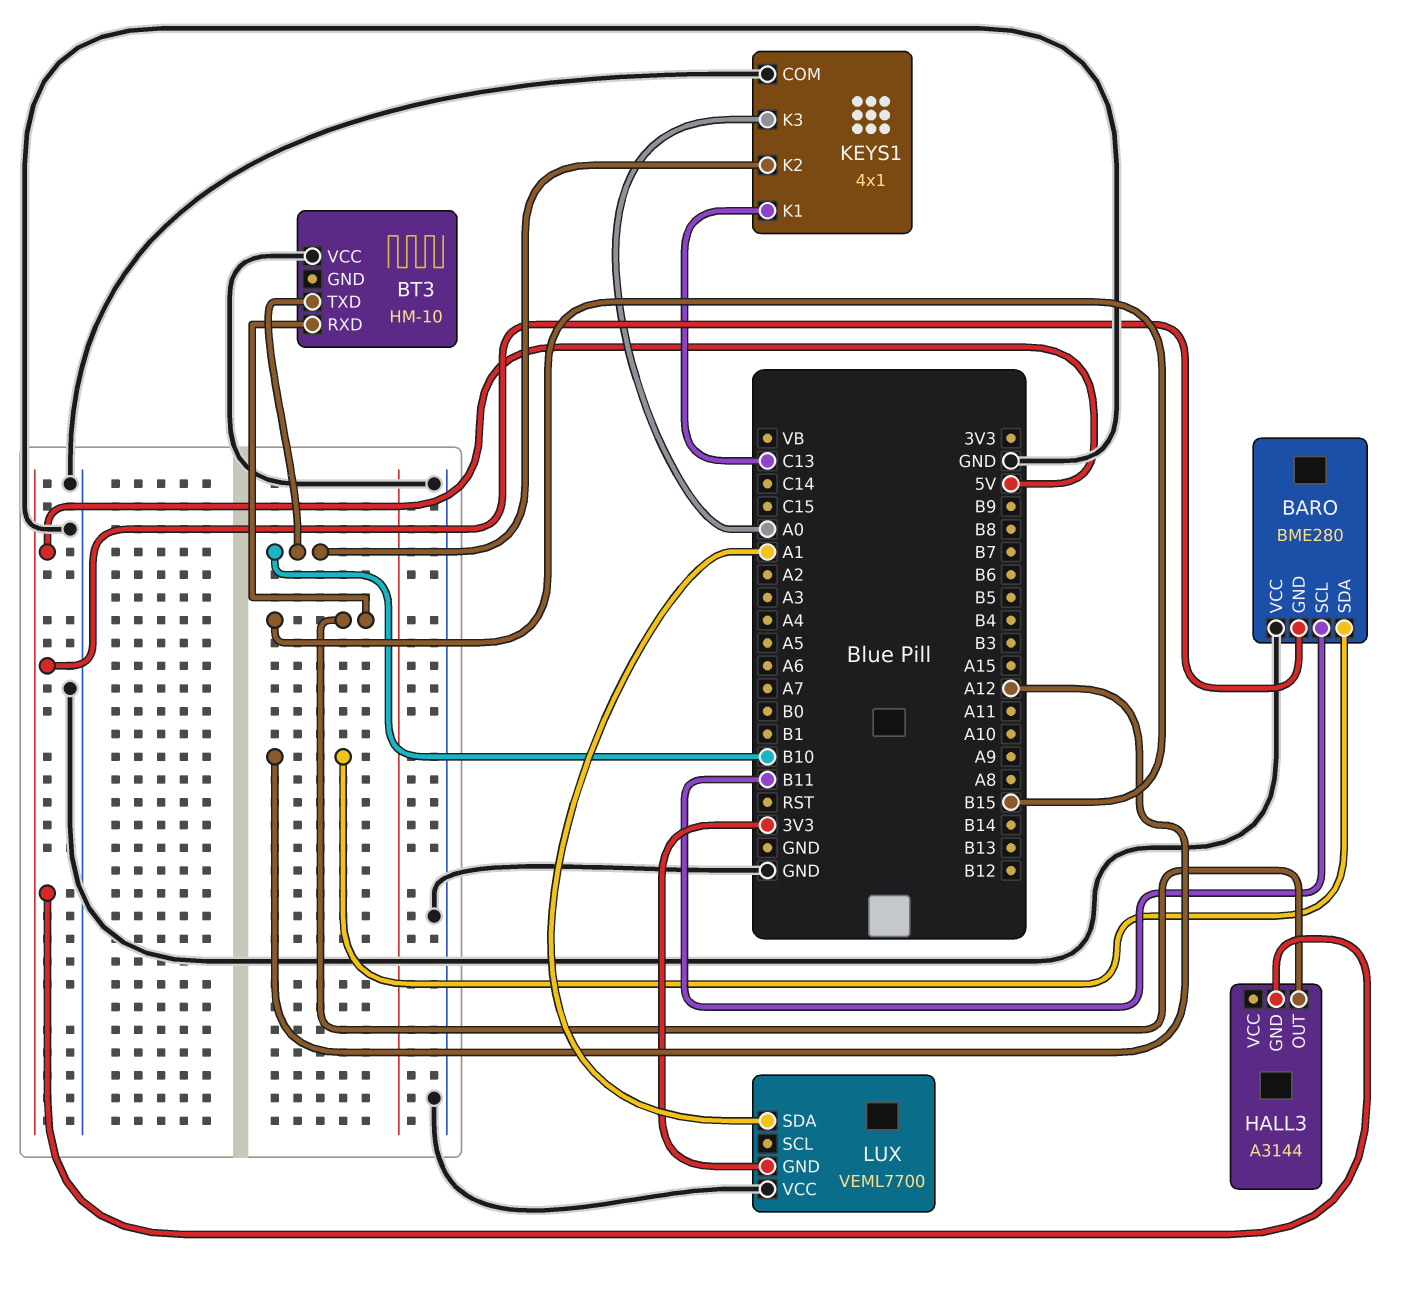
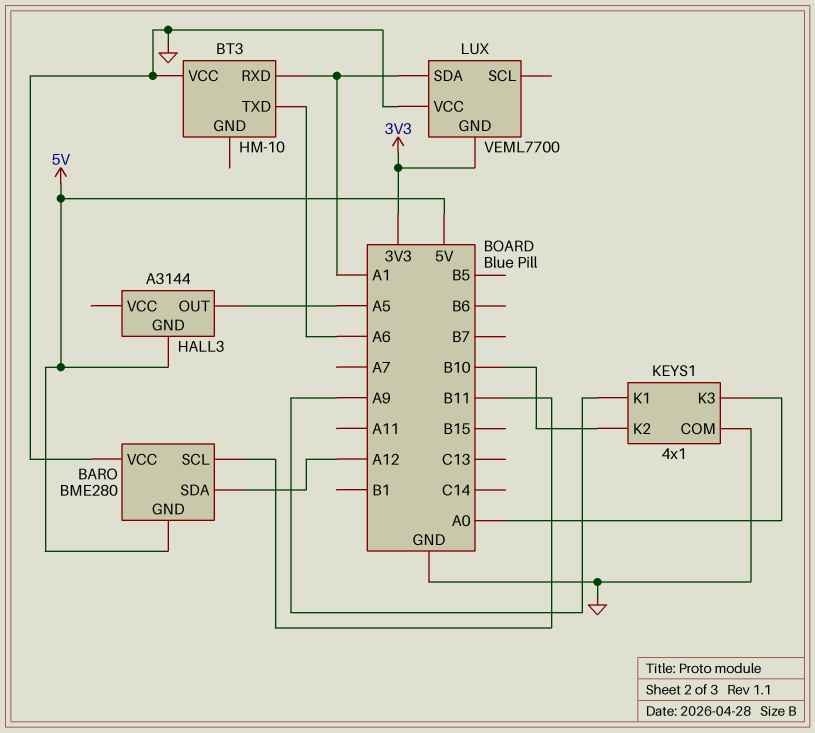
BT3 pin RXD: B15 -> A1
BT3 pin TXD: B10 -> A6
HALL3 pin OUT: B15 -> A5
KEYS1 pin K1: C13 -> A9

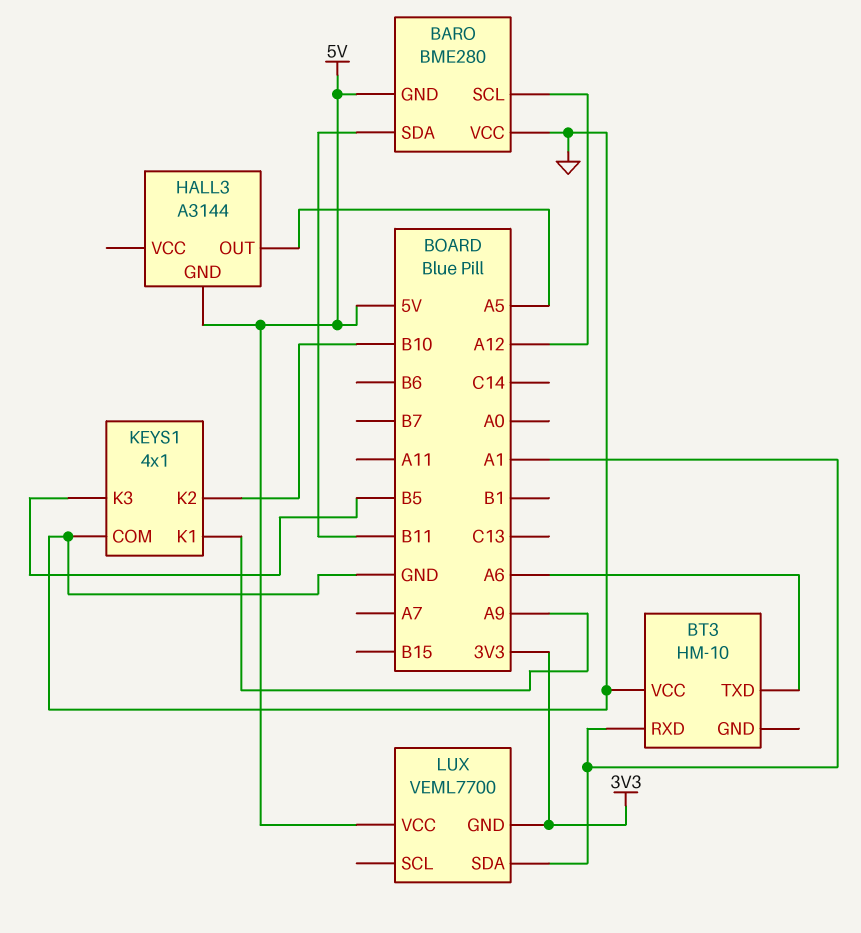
BARO pin SCL: B11 -> A12
BARO pin SDA: A12 -> B11
KEYS1 pin K3: A0 -> B5
LUX pin VCC: GND -> 5V

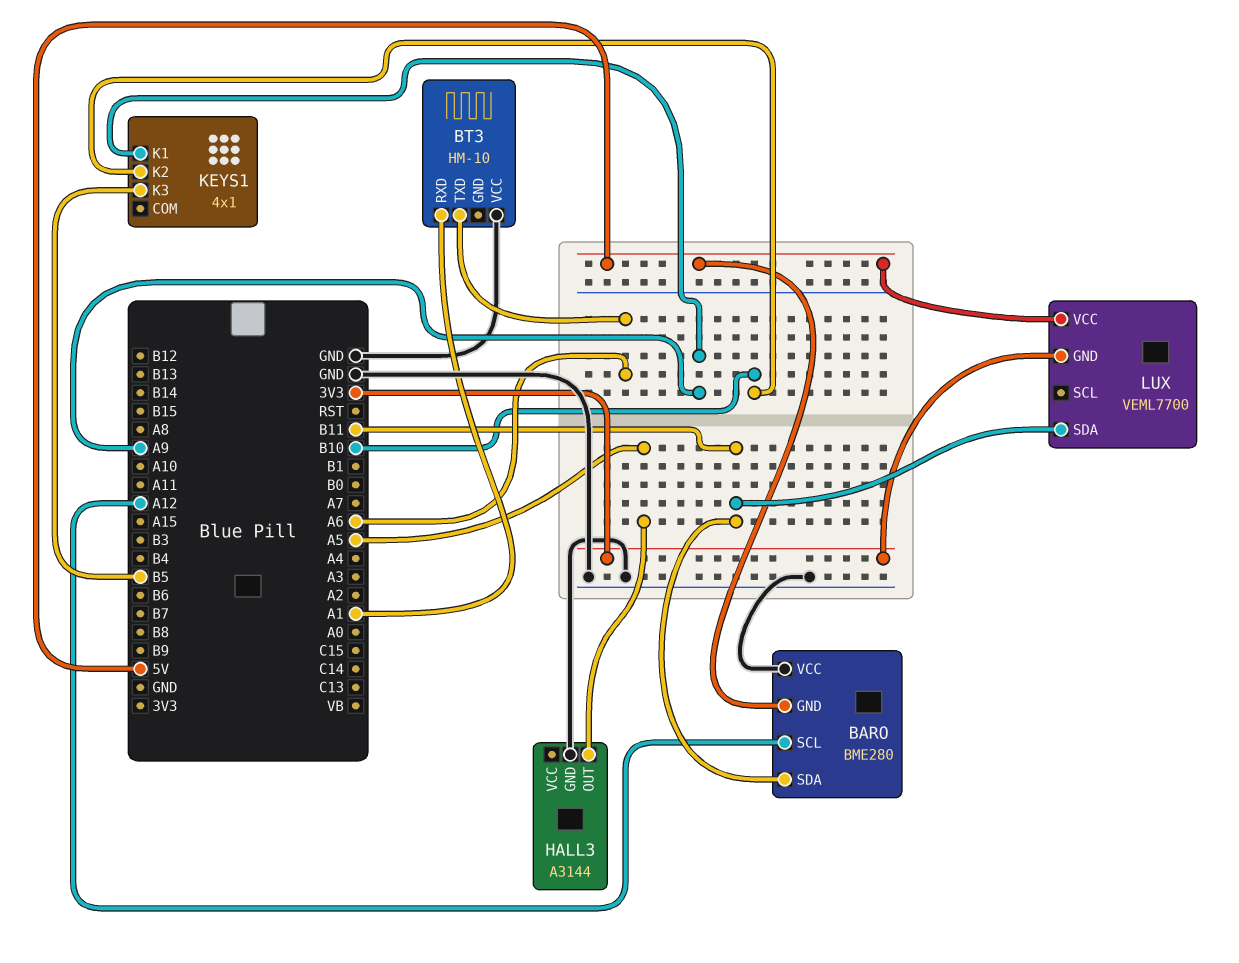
HALL3 pin GND: 5V -> GND
KEYS1 pin COM: GND -> none
LUX pin SDA: A1 -> B11

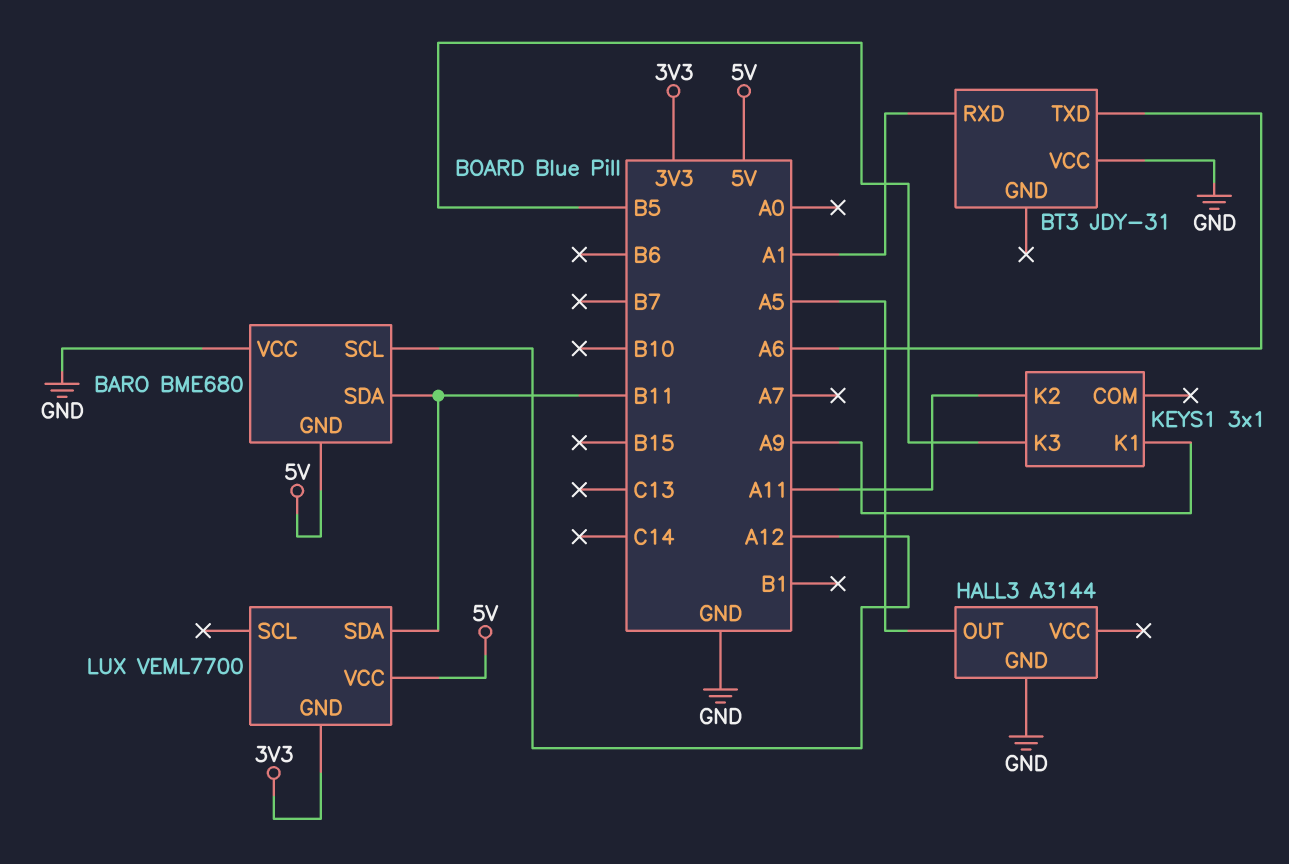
BARO: BME280 -> BME680
BT3: HM-10 -> JDY-31
KEYS1: 4x1 -> 3x1
KEYS1 pin K2: B10 -> A11

